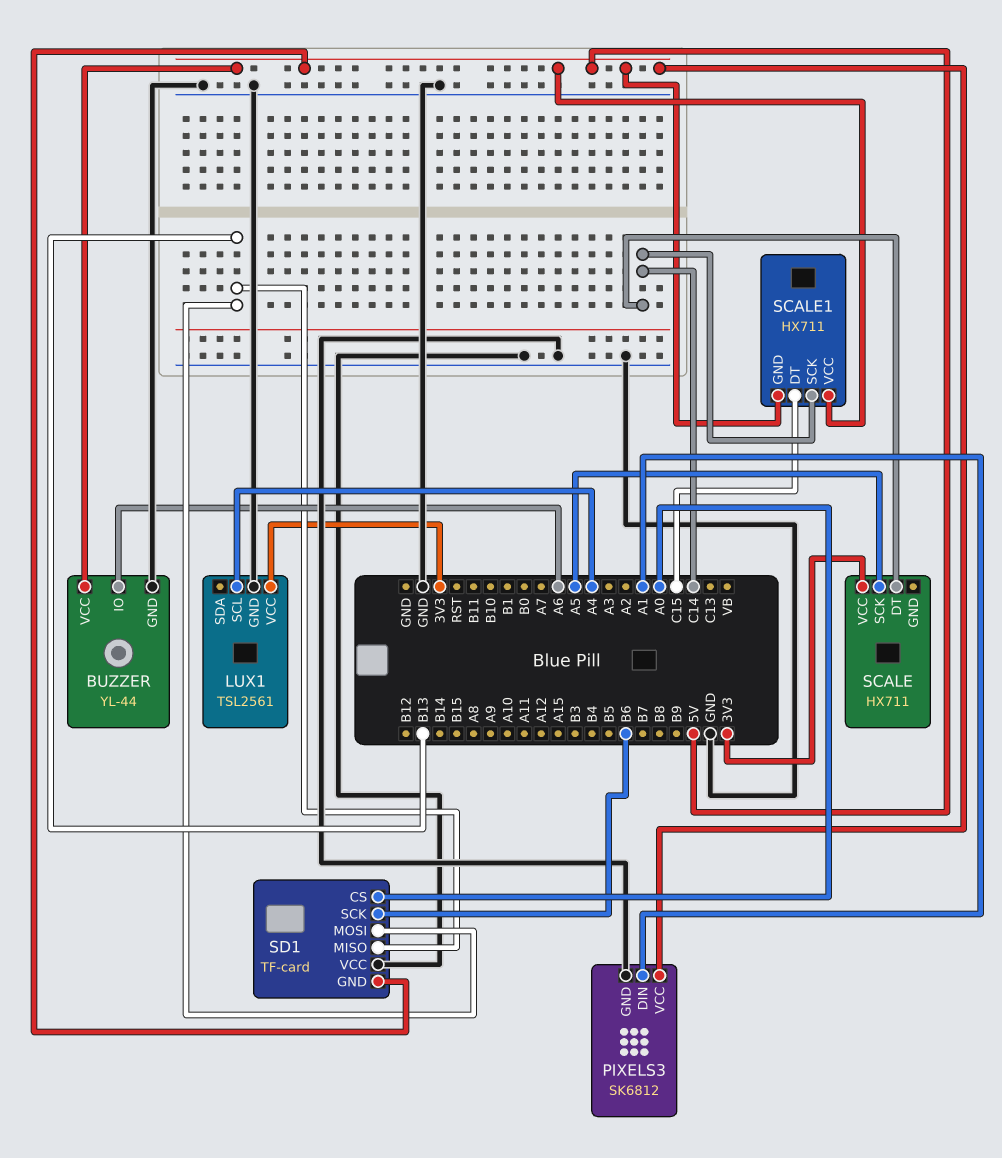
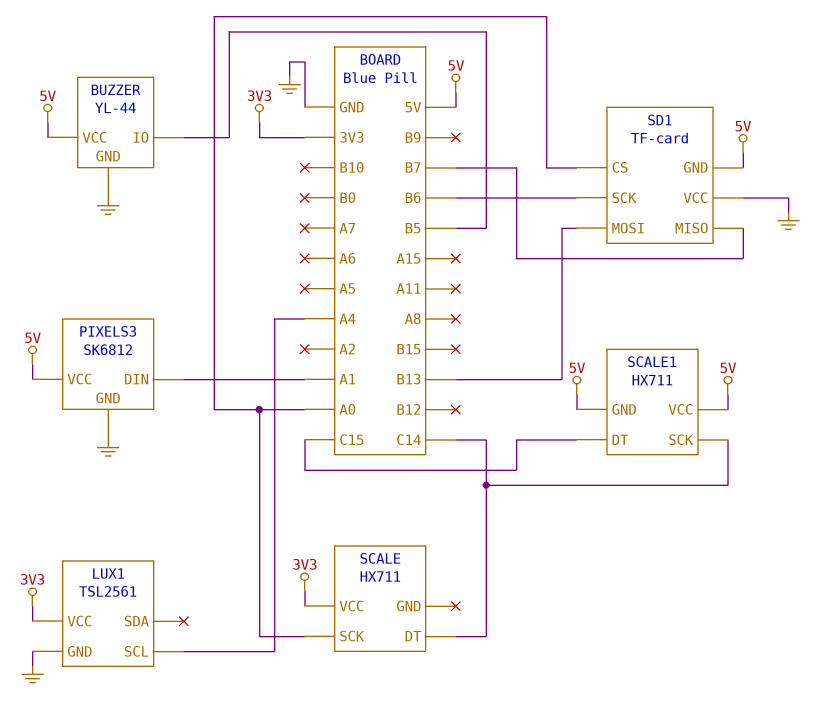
BUZZER pin IO: A6 -> B5
SCALE pin SCK: A5 -> A0
SD1 pin MISO: B13 -> B7

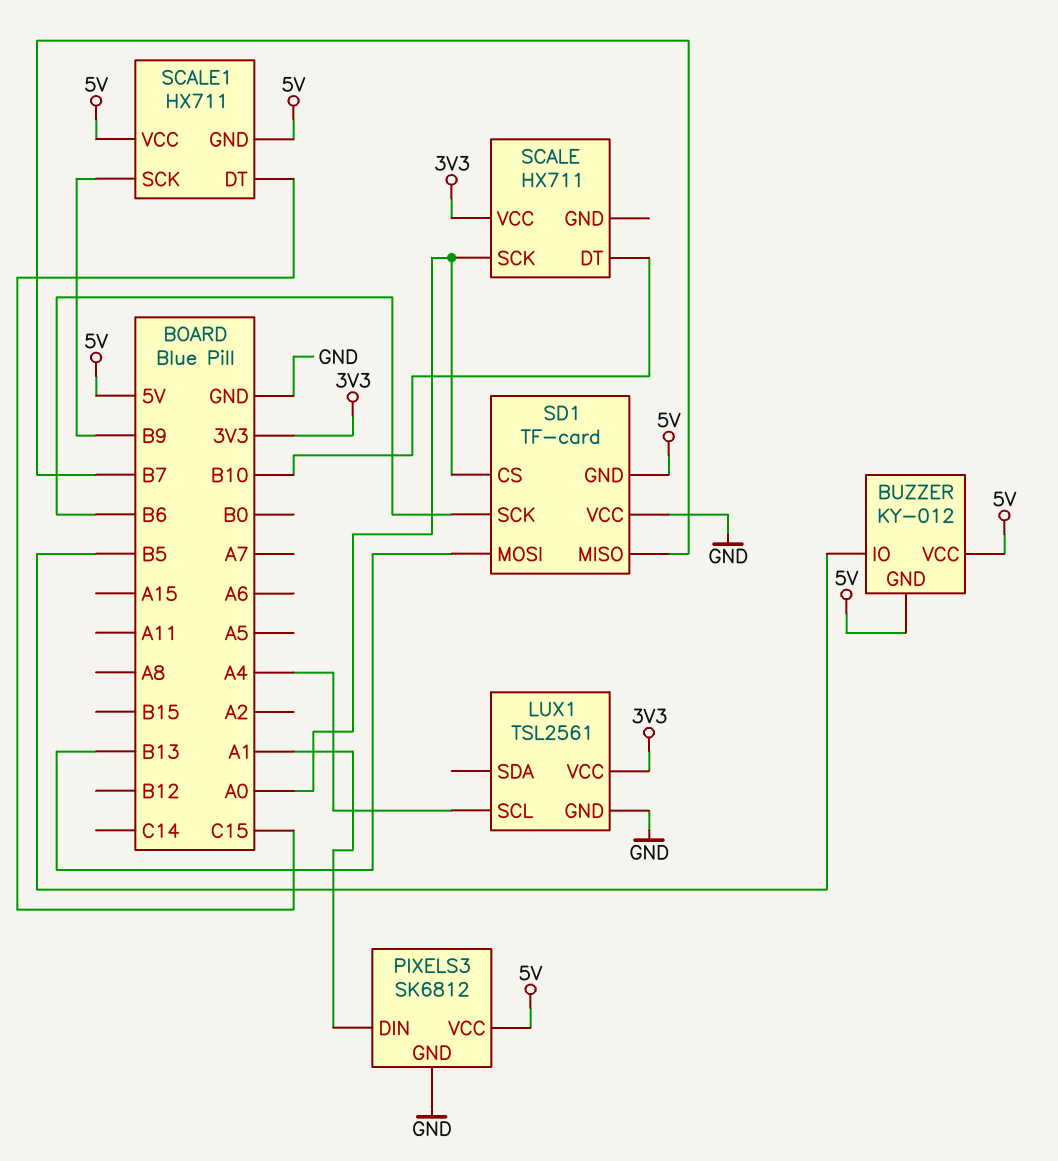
BUZZER: YL-44 -> KY-012
BUZZER pin GND: GND -> 5V
SCALE pin DT: C14 -> B10
SCALE1 pin SCK: C14 -> B9

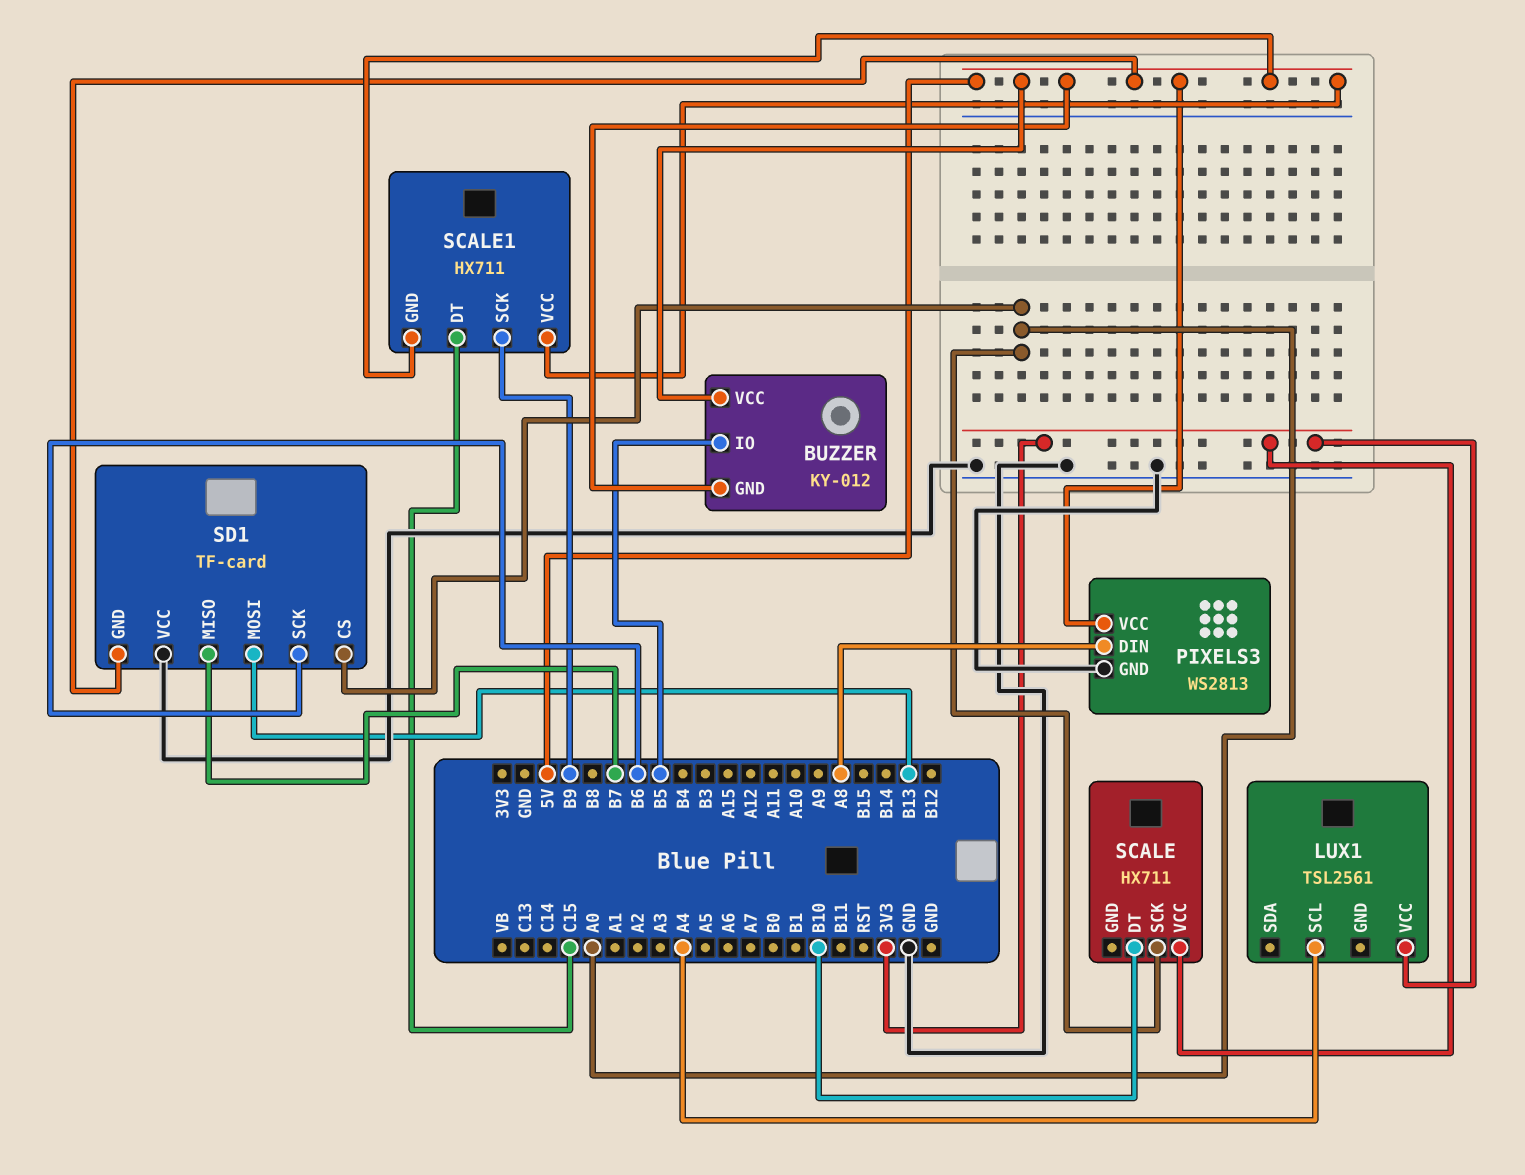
LUX1 pin GND: GND -> none
PIXELS3: SK6812 -> WS2813
PIXELS3 pin DIN: A1 -> A8

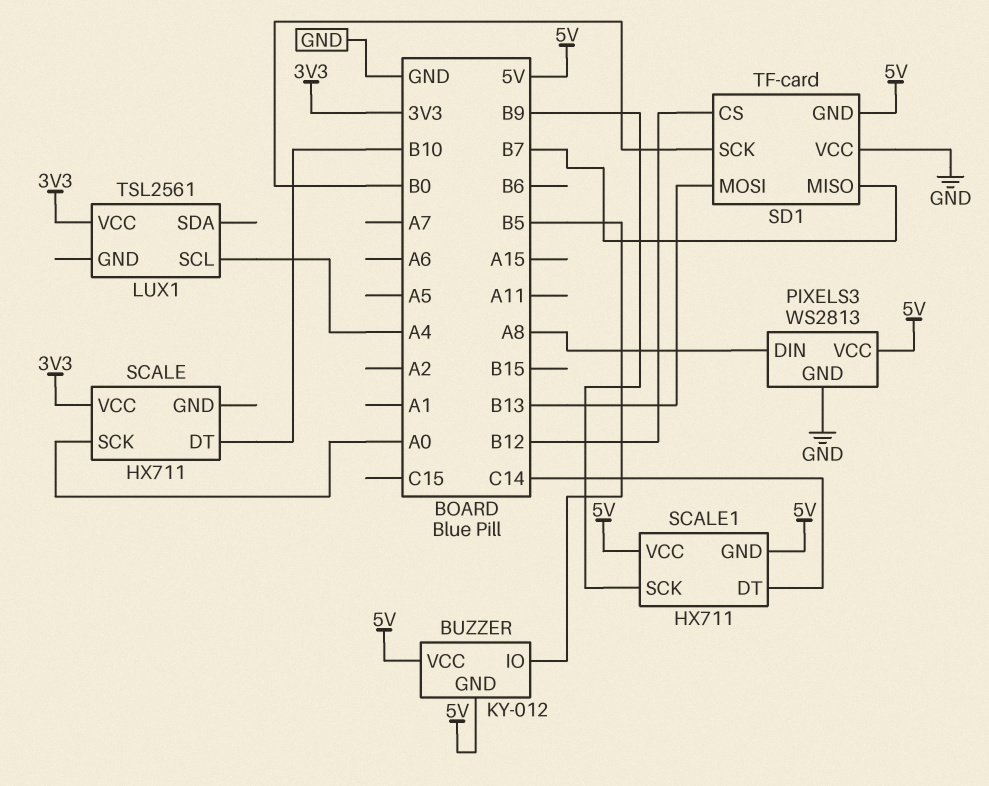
SCALE1 pin DT: C15 -> C14
SD1 pin CS: A0 -> B12
SD1 pin SCK: B6 -> B0

